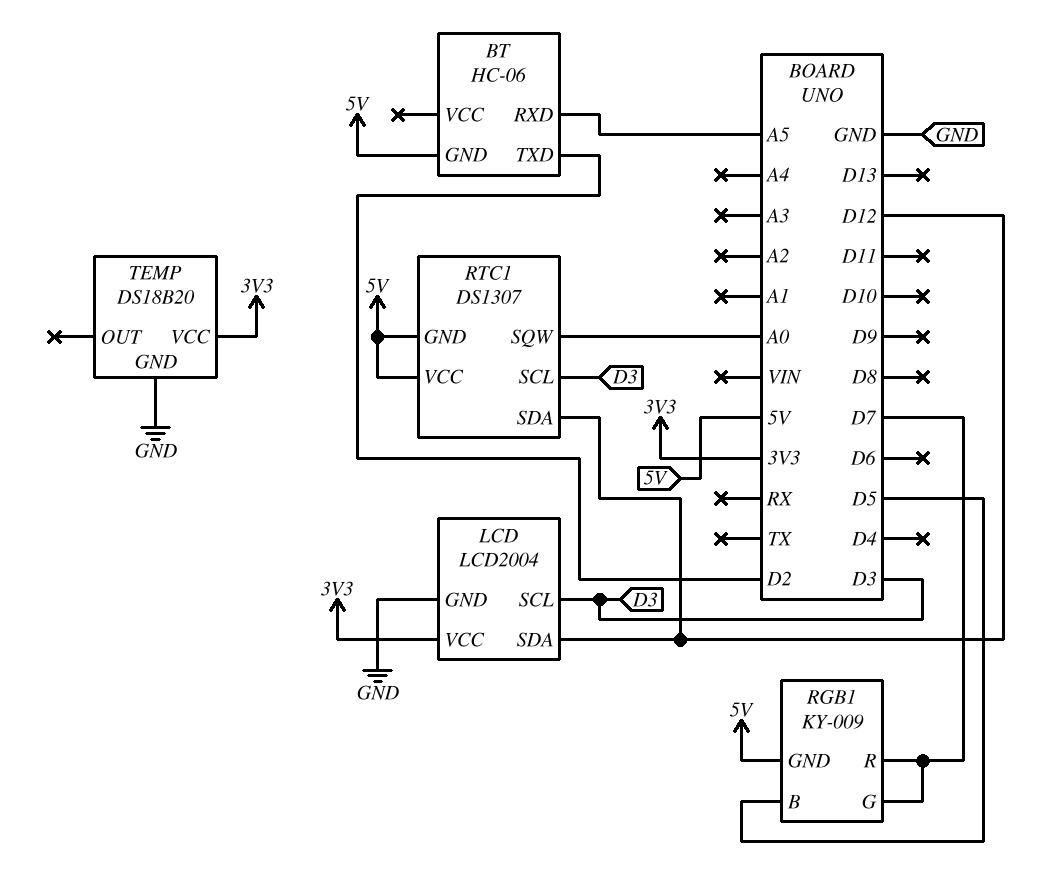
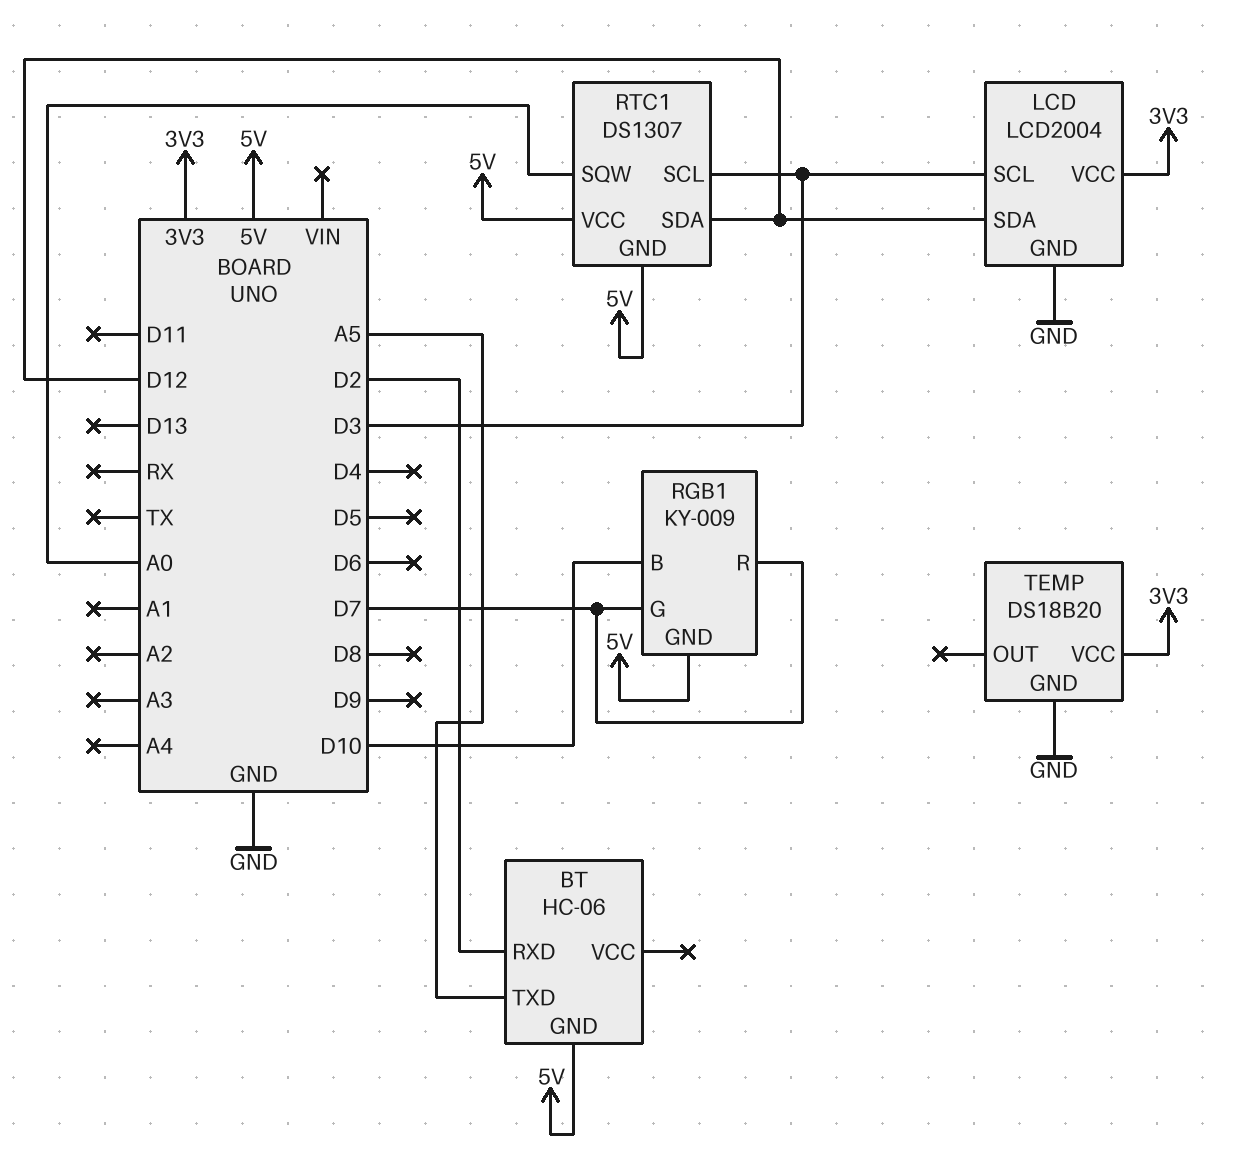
BT pin RXD: A5 -> D2
BT pin TXD: D2 -> A5
RGB1 pin B: D5 -> D10

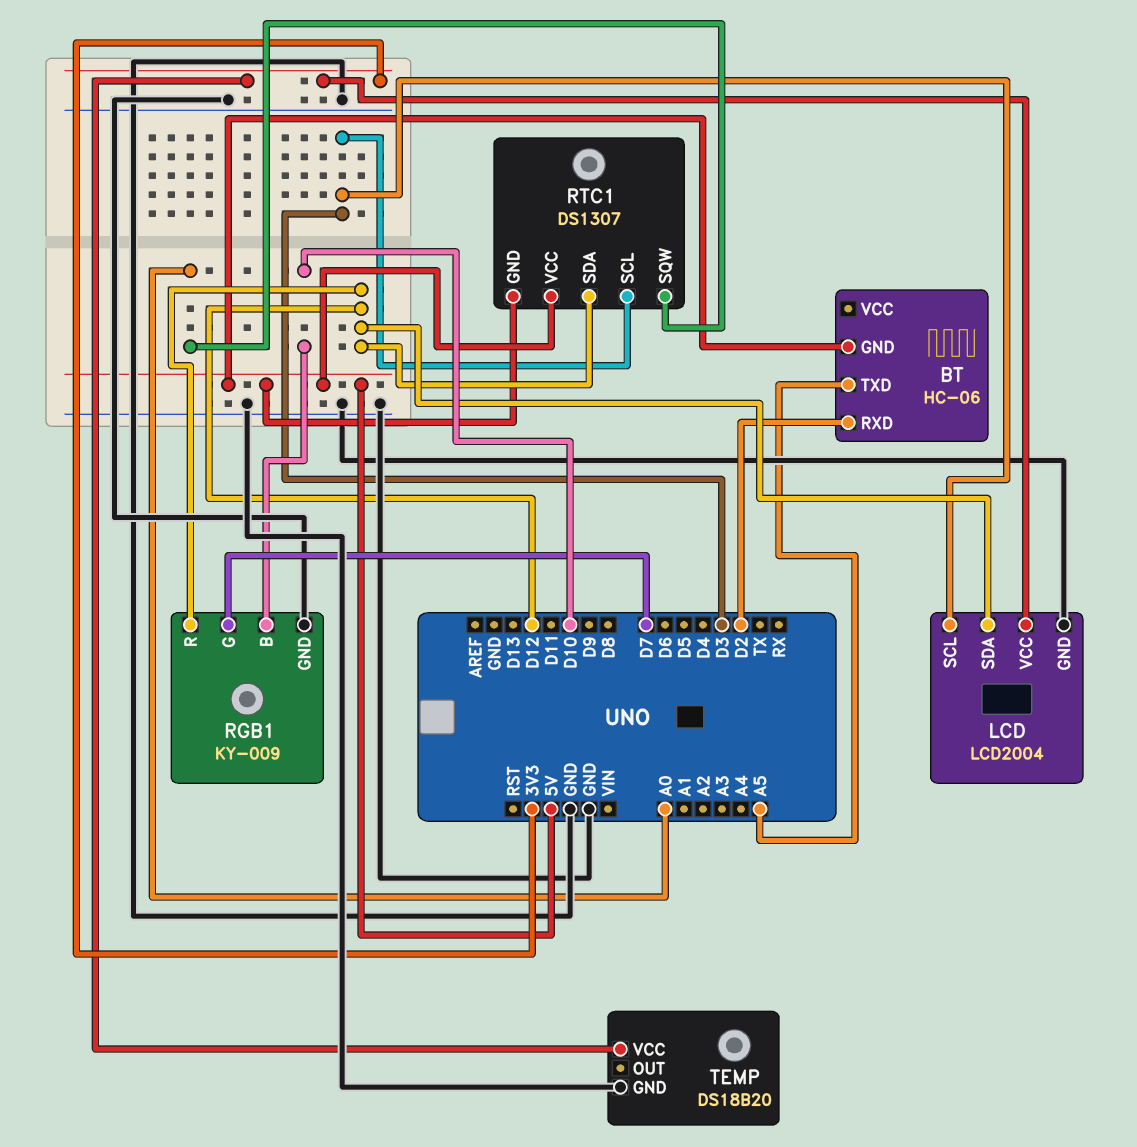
RGB1 pin GND: 5V -> GND
RGB1 pin R: D7 -> D12

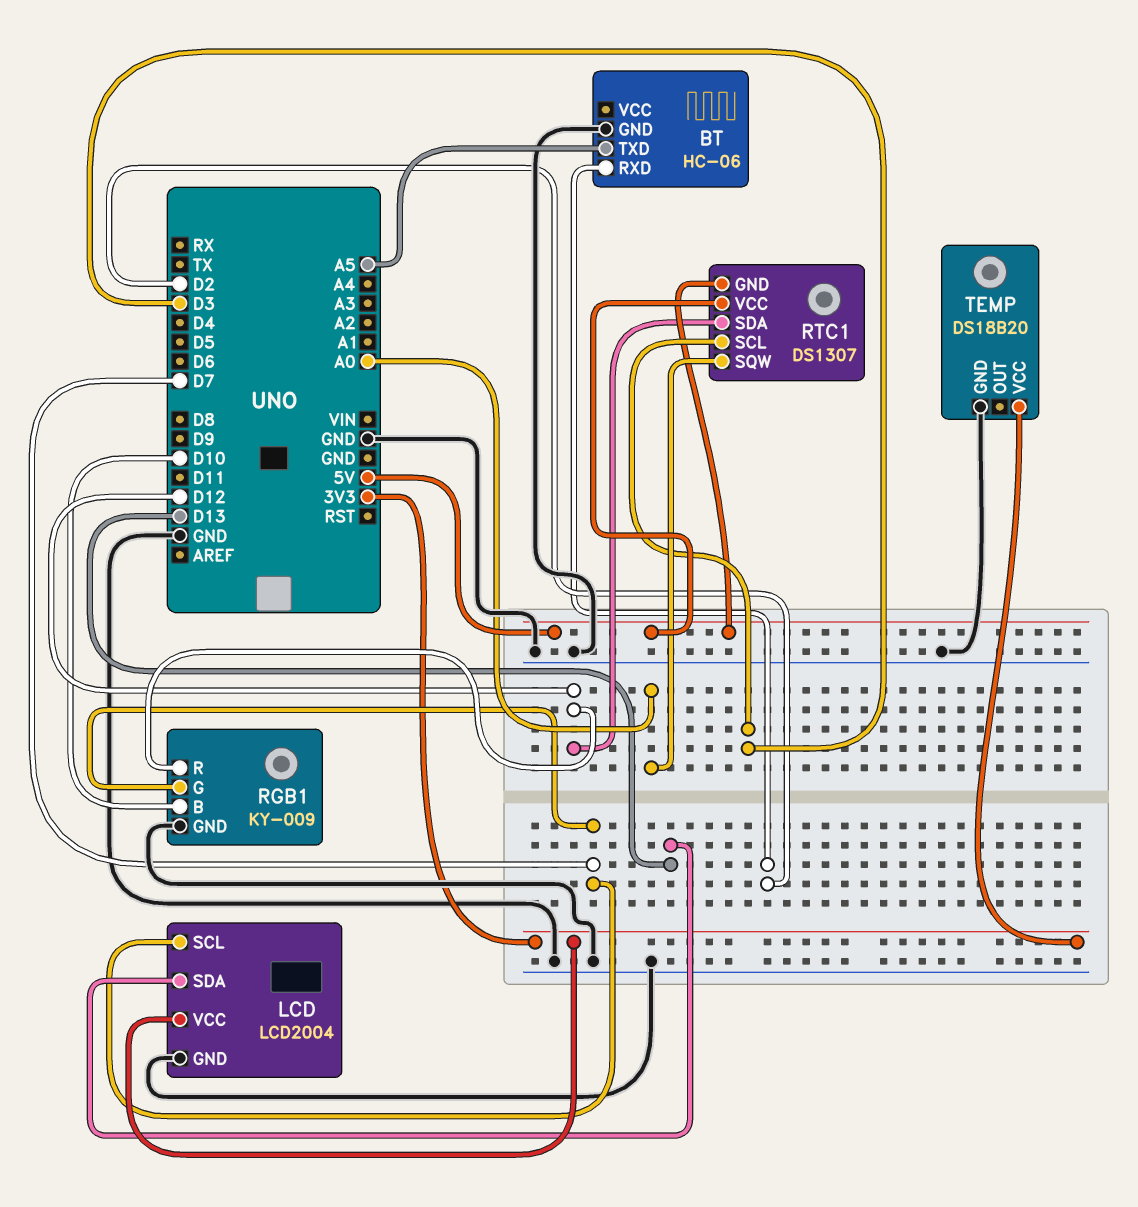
BT pin GND: 5V -> GND
LCD pin SCL: D3 -> D7
LCD pin SDA: D12 -> D13

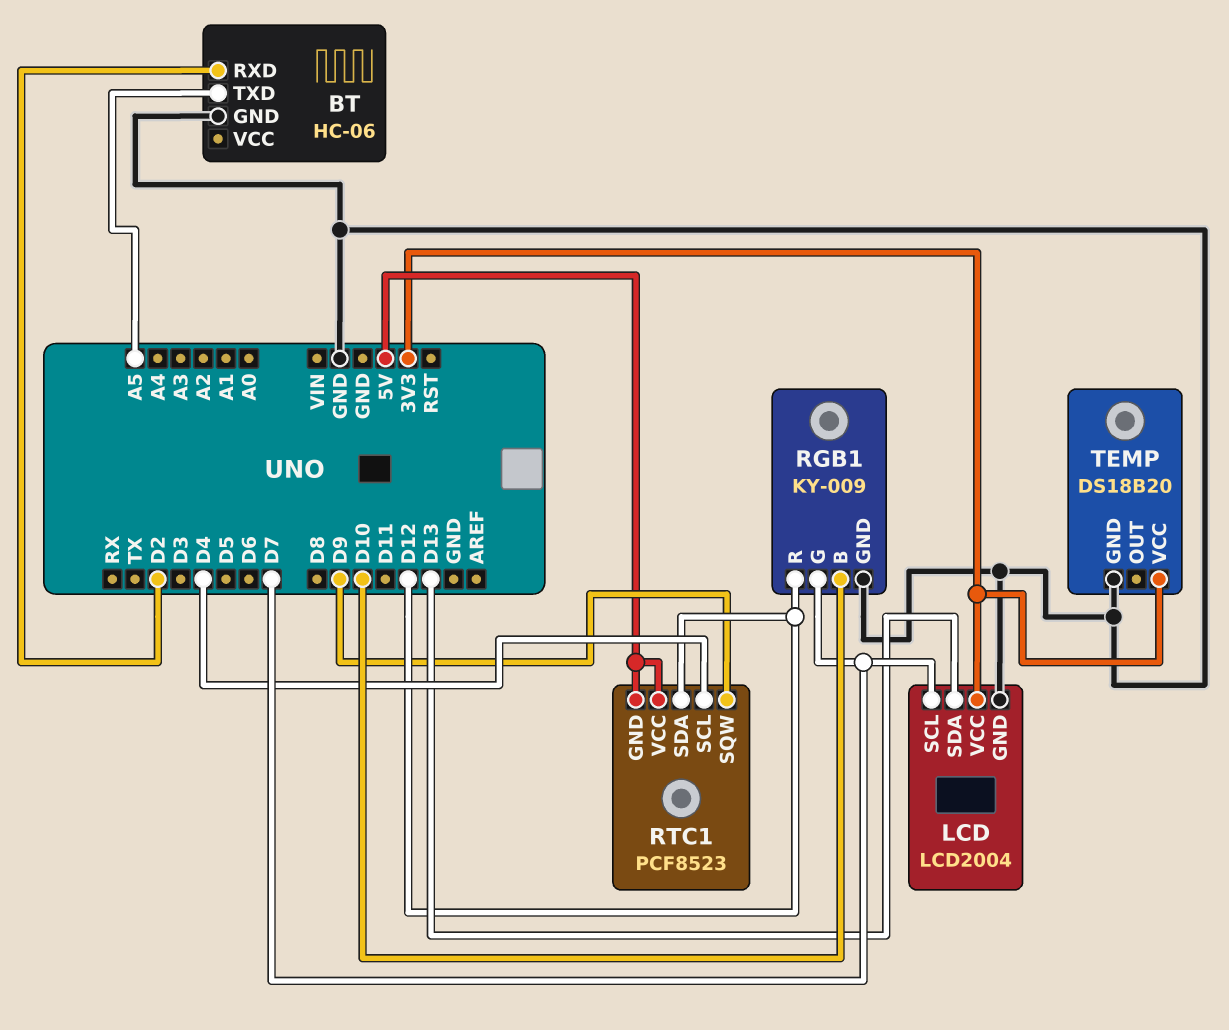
RTC1: DS1307 -> PCF8523
RTC1 pin SCL: D3 -> D4
RTC1 pin SQW: A0 -> D9

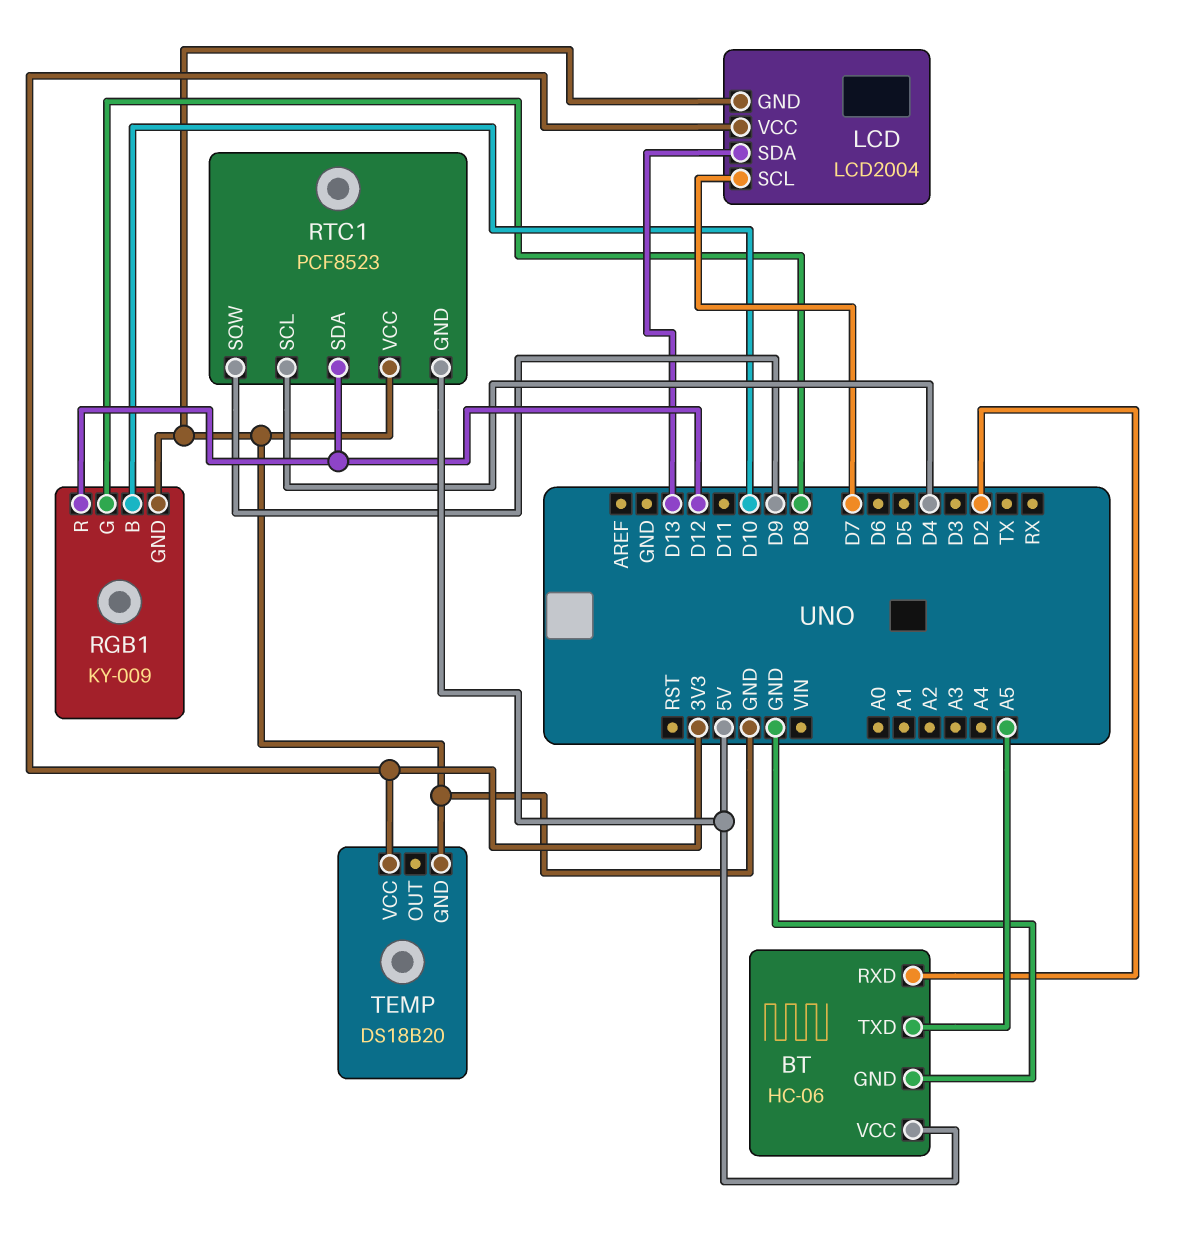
BT pin VCC: none -> 5V
RGB1 pin G: D7 -> D8
RTC1 pin VCC: 5V -> GND

